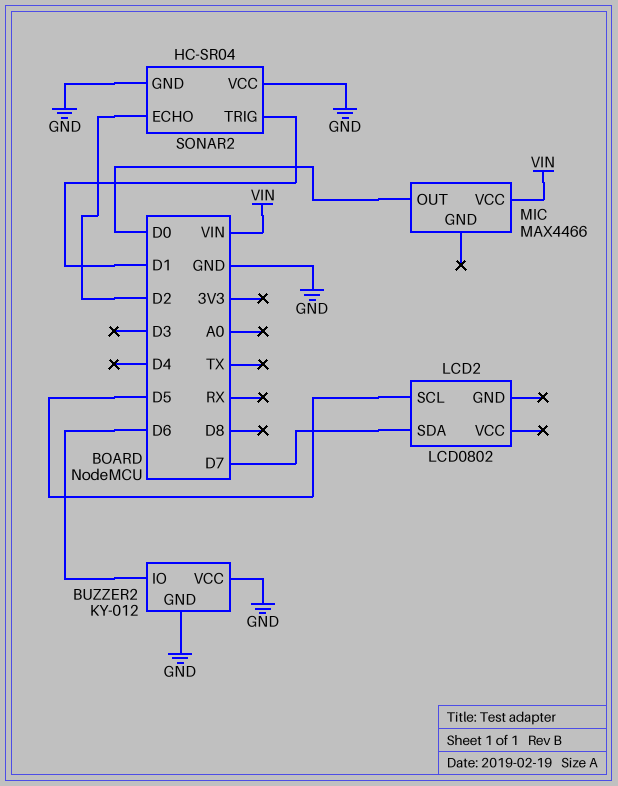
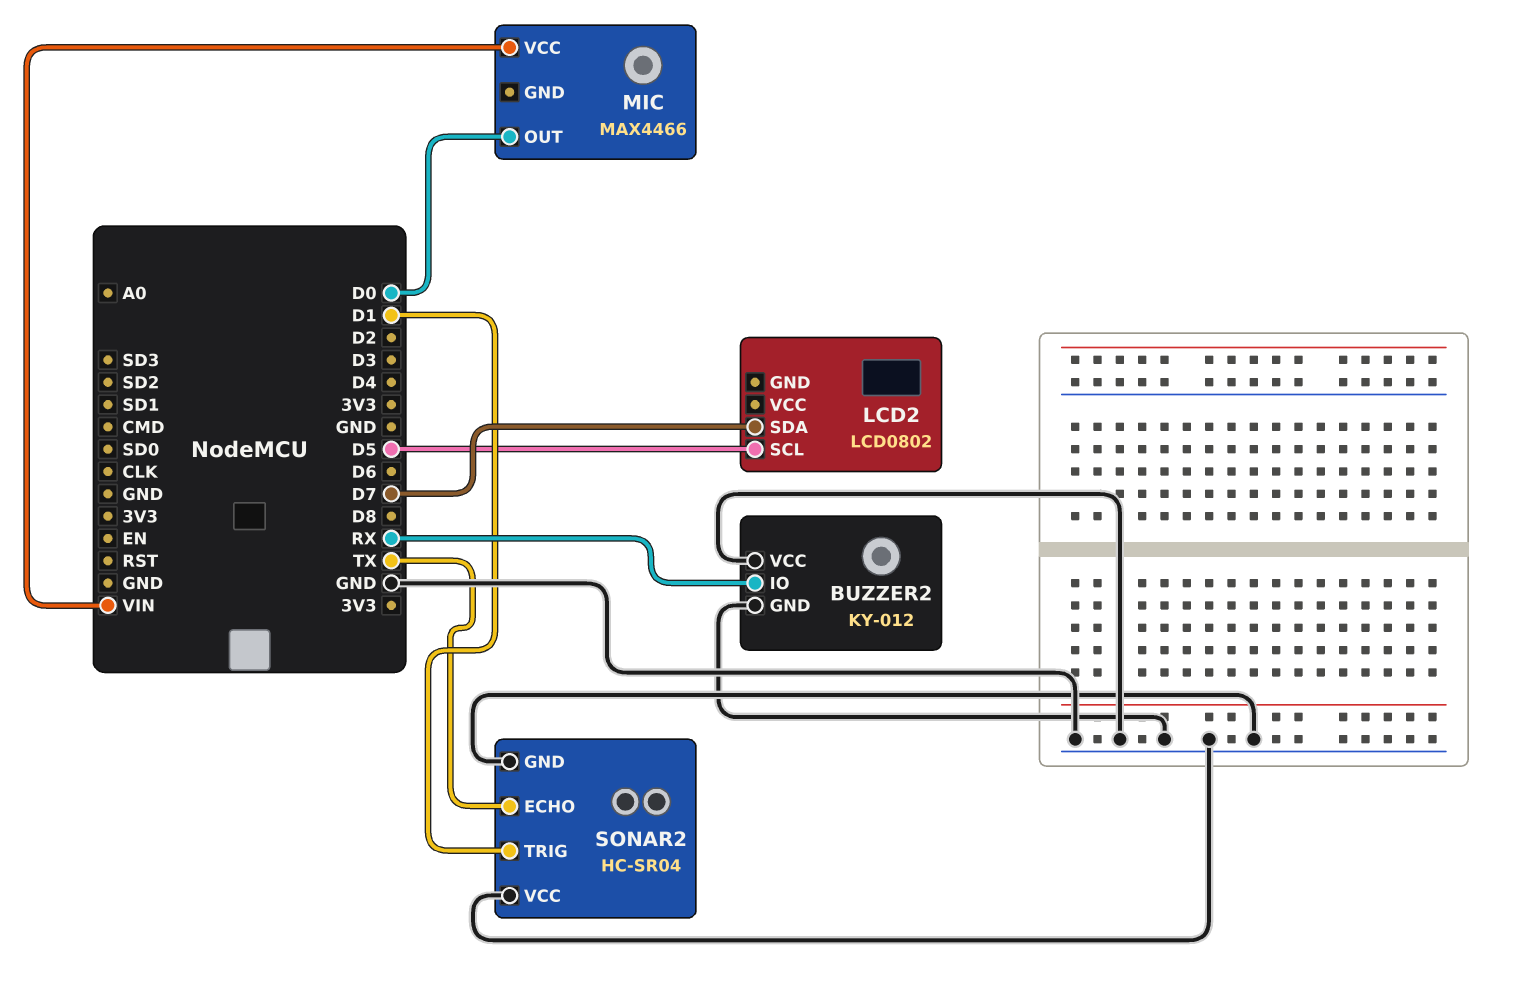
BUZZER2 pin IO: D6 -> RX
SONAR2 pin ECHO: D2 -> TX

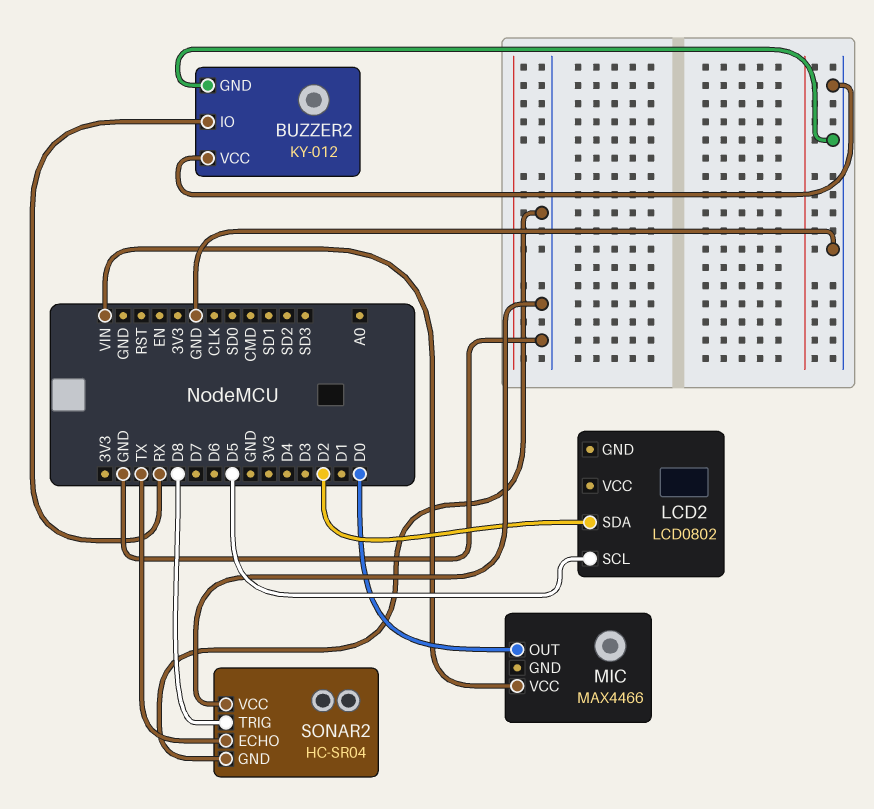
LCD2 pin SDA: D7 -> D2
SONAR2 pin TRIG: D1 -> D8

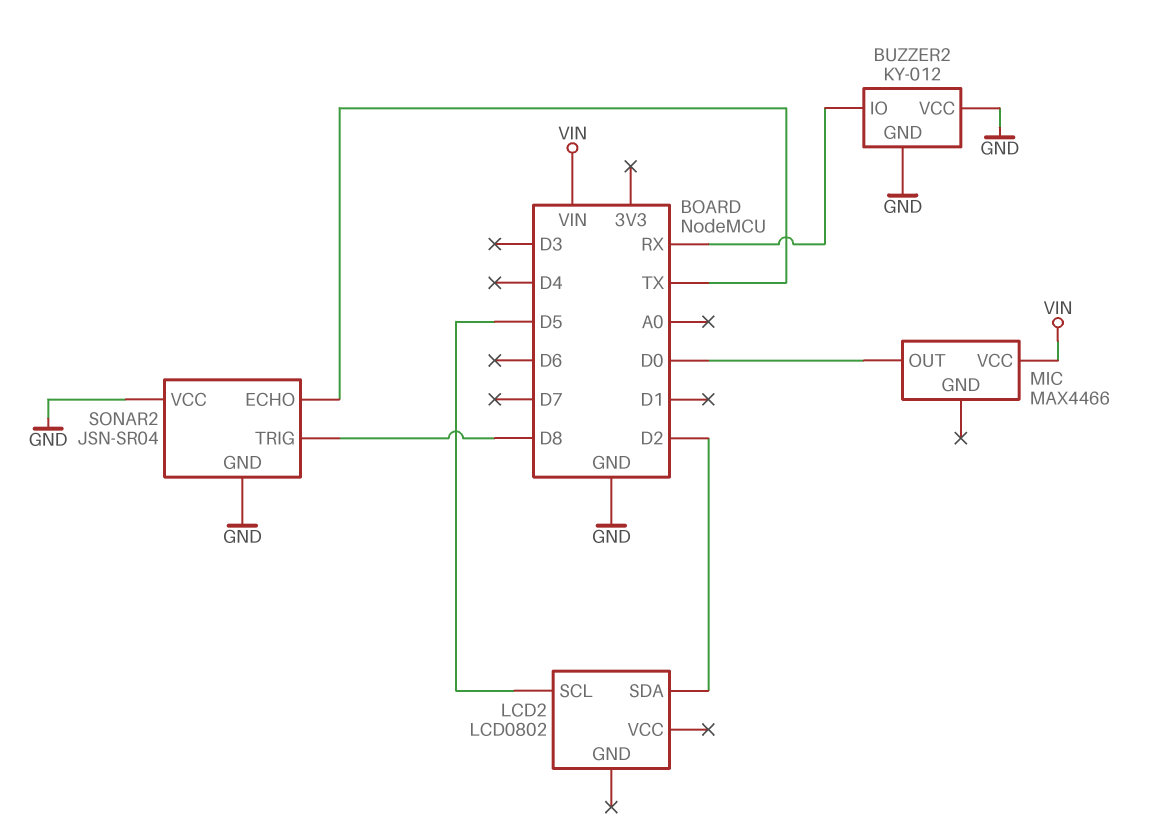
SONAR2: HC-SR04 -> JSN-SR04

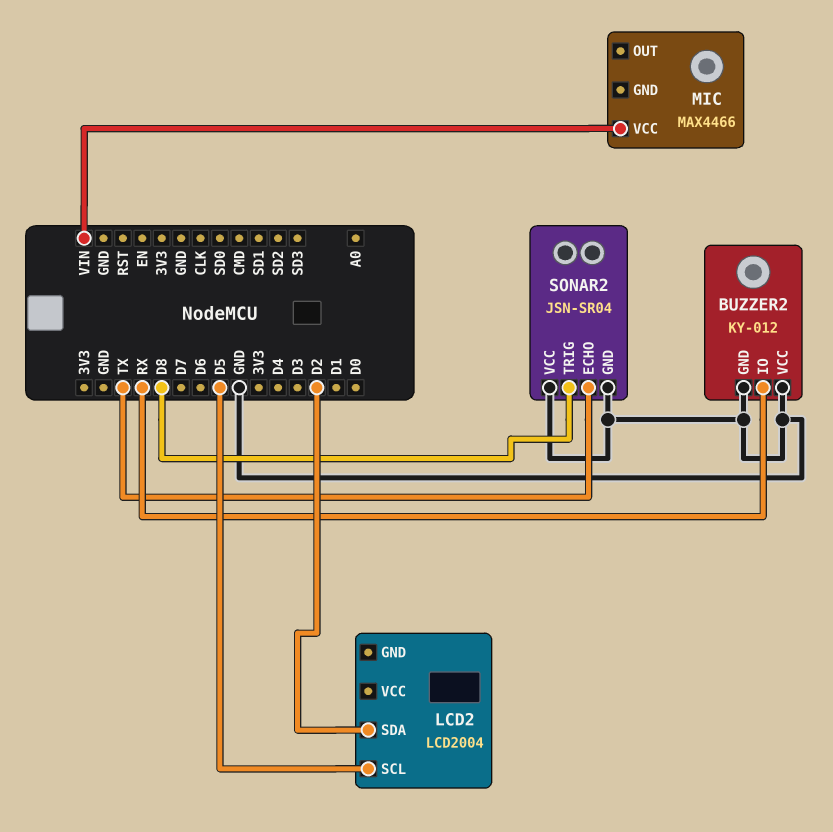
LCD2: LCD0802 -> LCD2004
MIC pin OUT: D0 -> none

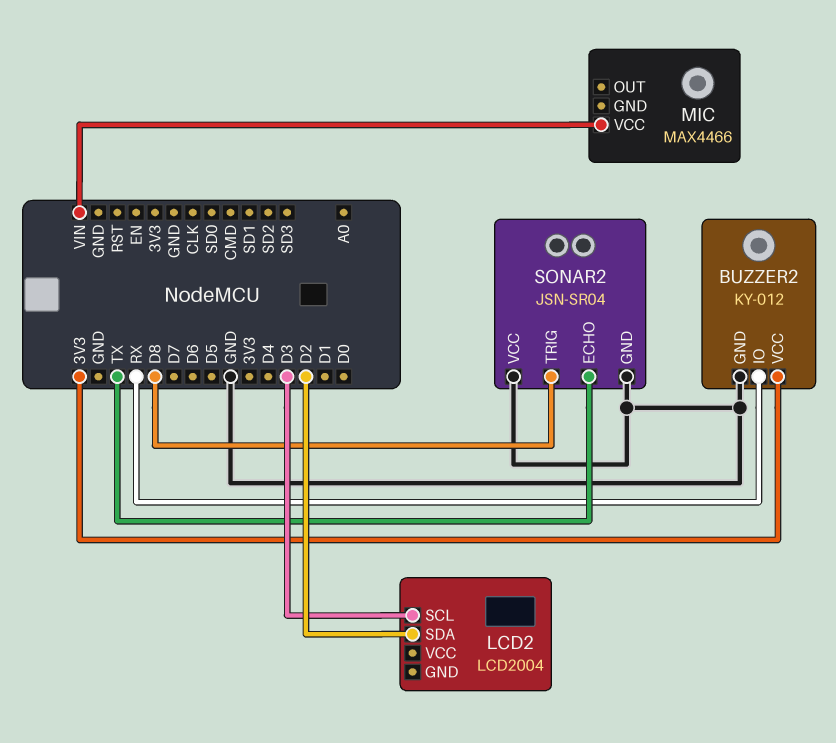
BUZZER2 pin VCC: GND -> 3V3
LCD2 pin SCL: D5 -> D3

